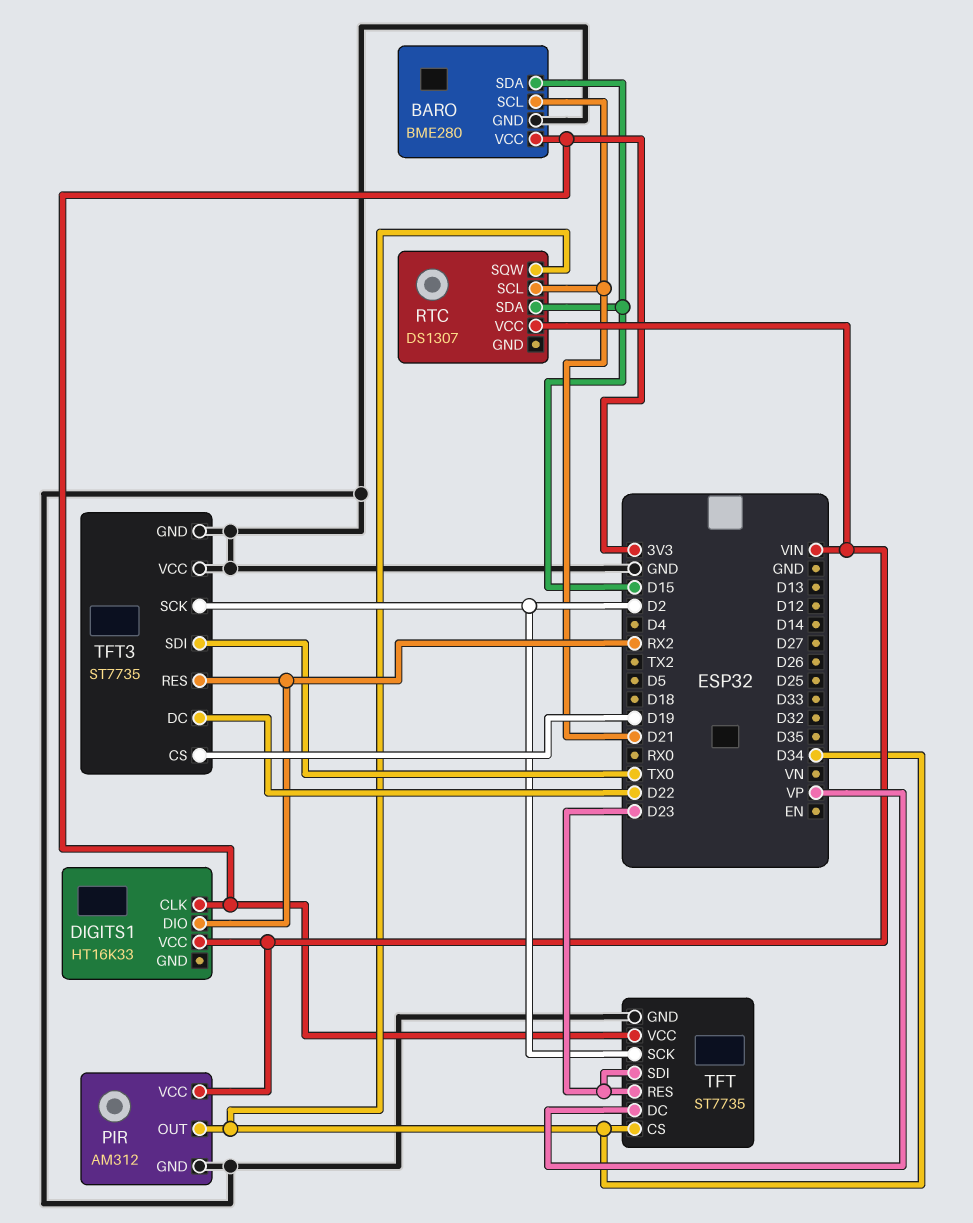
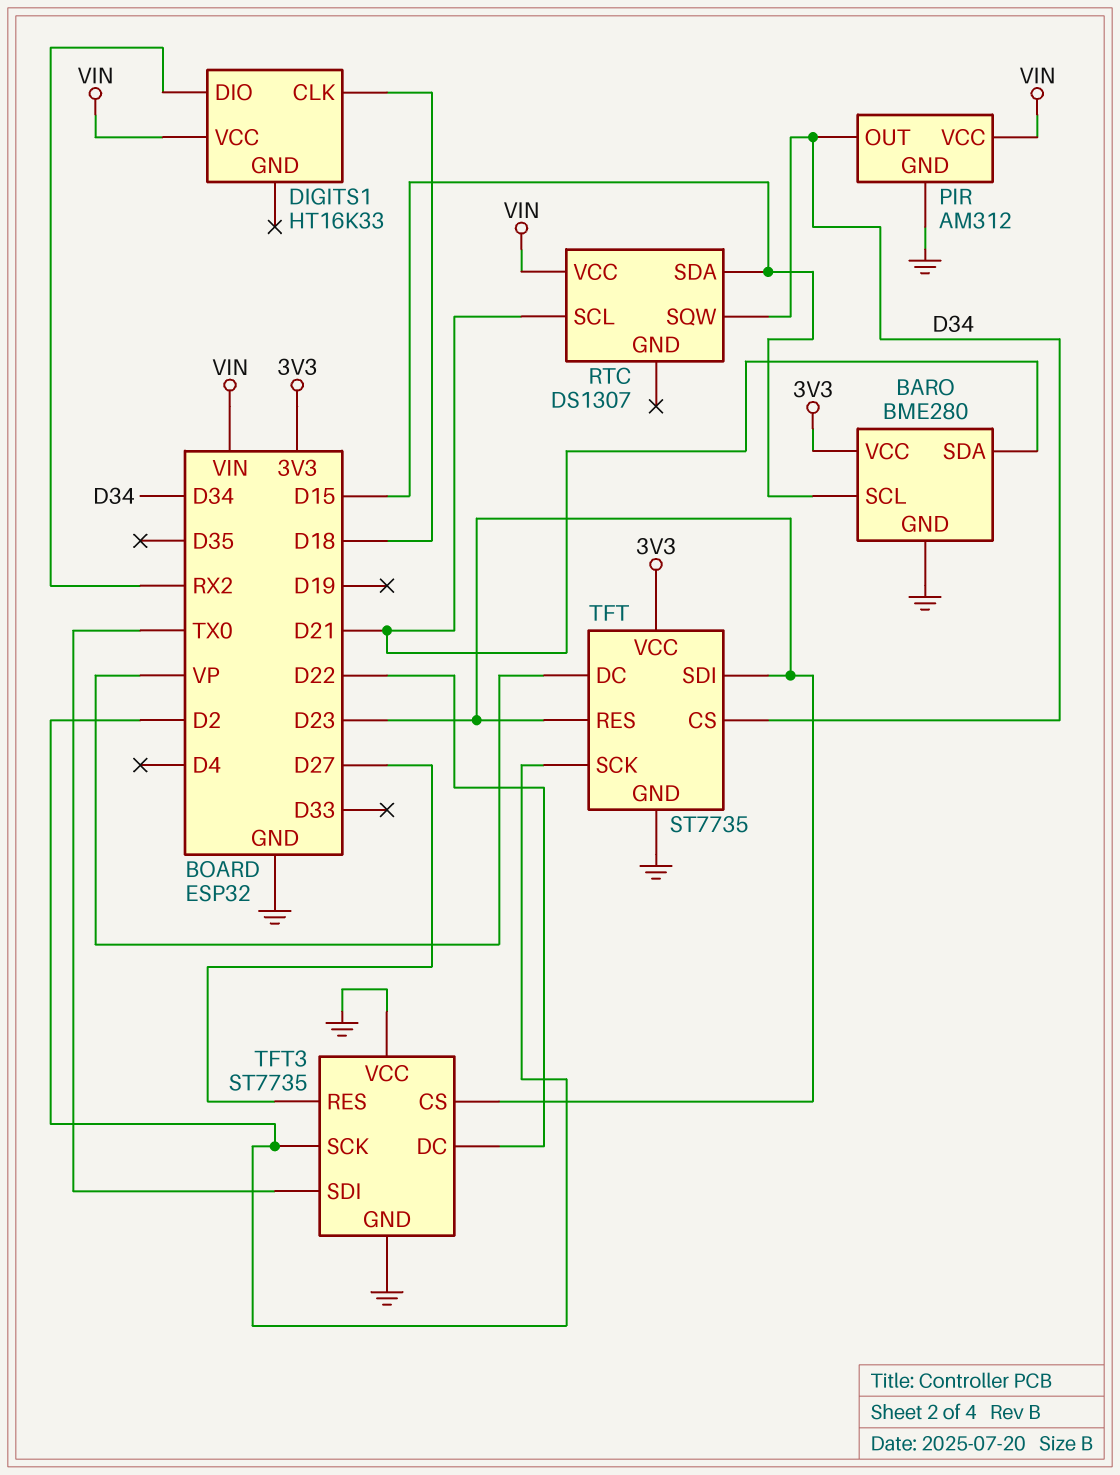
BARO pin SCL: D21 -> D15
BARO pin SDA: D15 -> D21
DIGITS1 pin CLK: 3V3 -> D18
TFT3 pin CS: D19 -> D23
TFT3 pin RES: RX2 -> D27

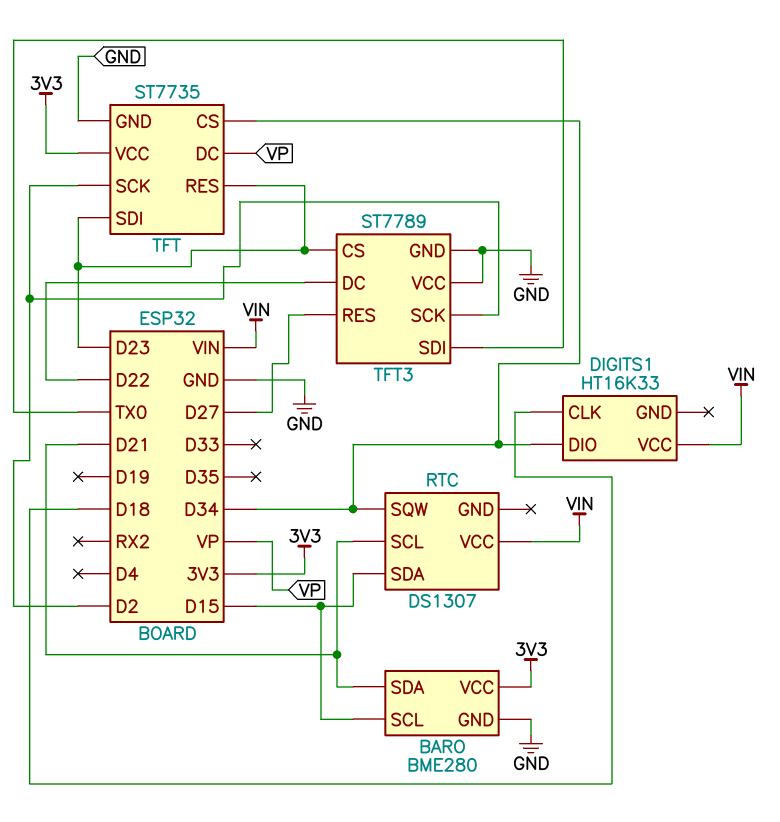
DIGITS1 pin DIO: RX2 -> D34
PIR: AM312 -> none
PIR pin GND: GND -> none
PIR pin OUT: D34 -> none
PIR pin VCC: VIN -> none
TFT3: ST7735 -> ST7789

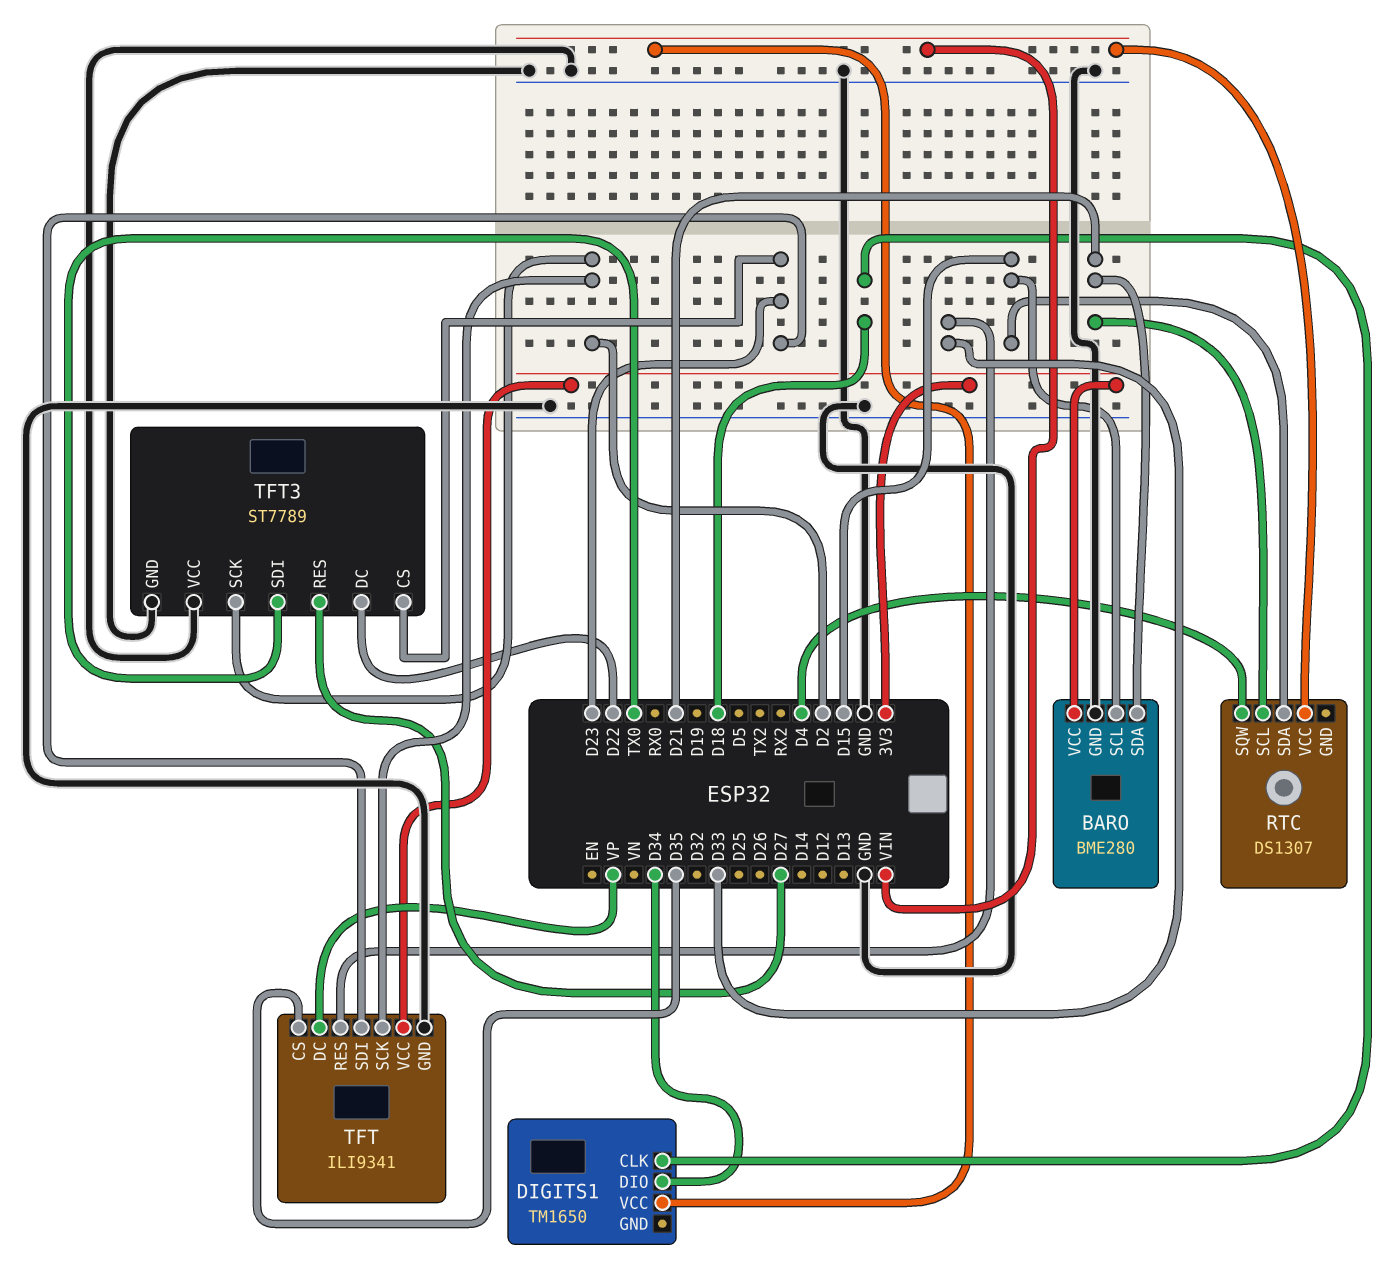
DIGITS1: HT16K33 -> TM1650
RTC pin SQW: D34 -> D4
TFT: ST7735 -> ILI9341
TFT pin CS: D34 -> D35
TFT pin RES: D23 -> D33

